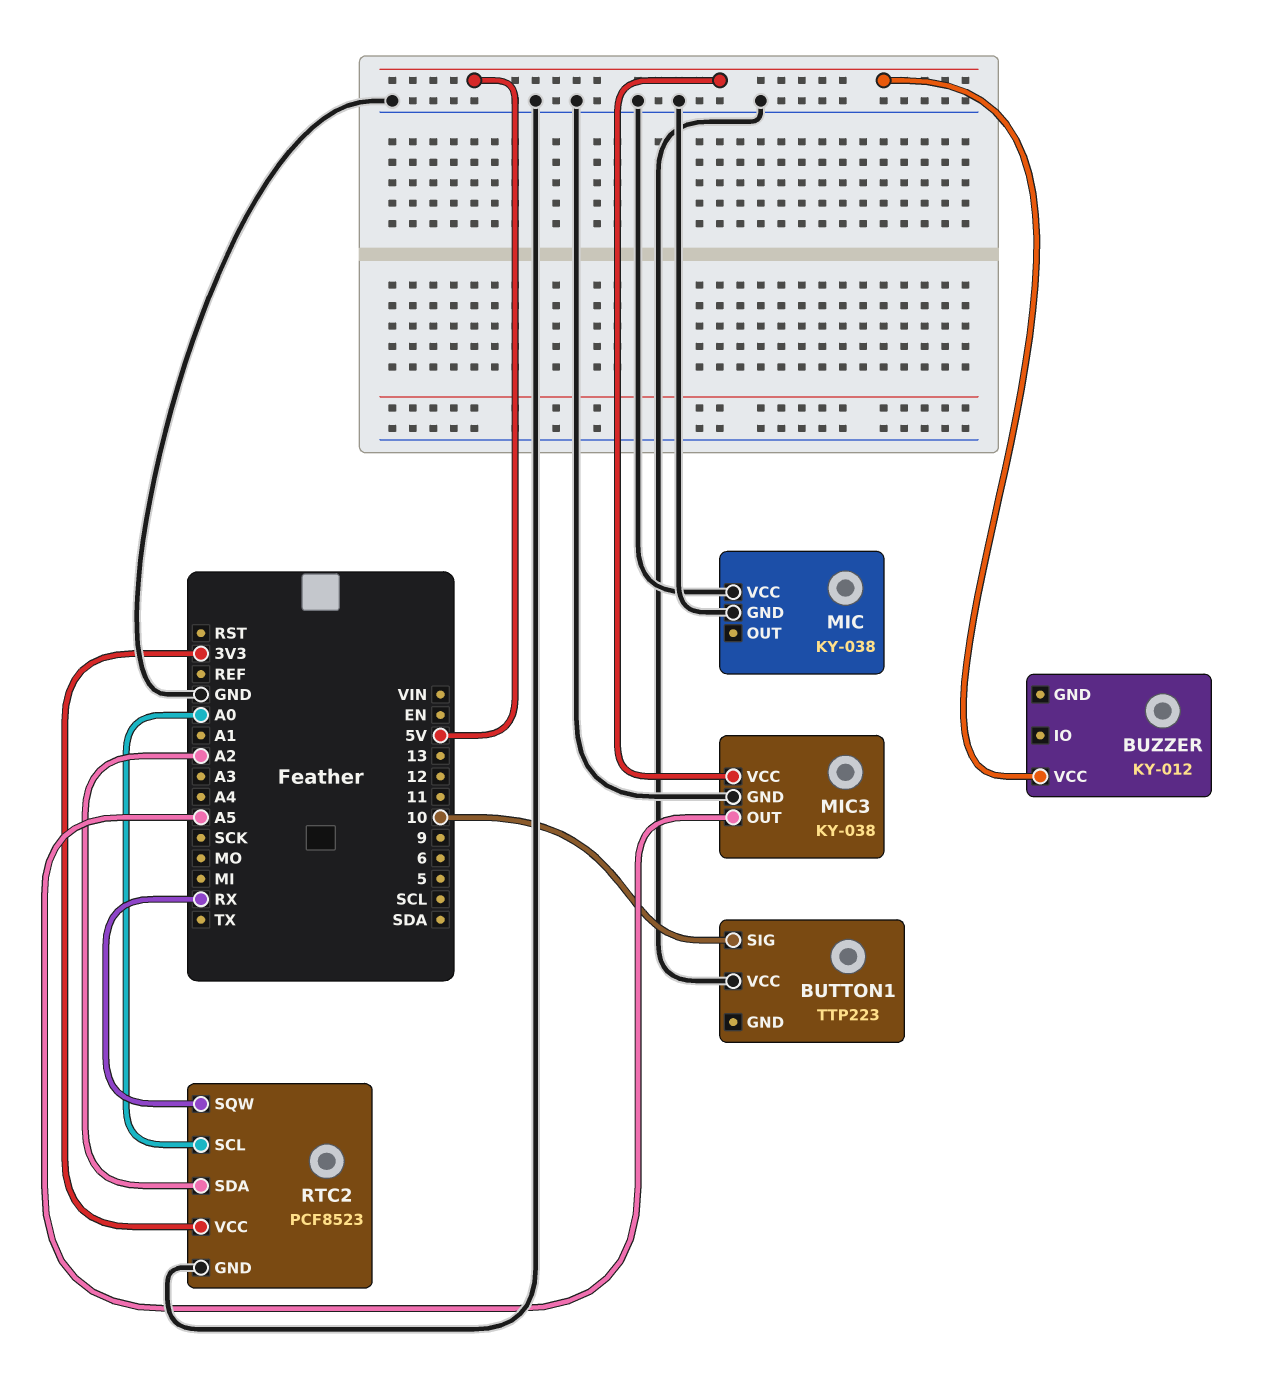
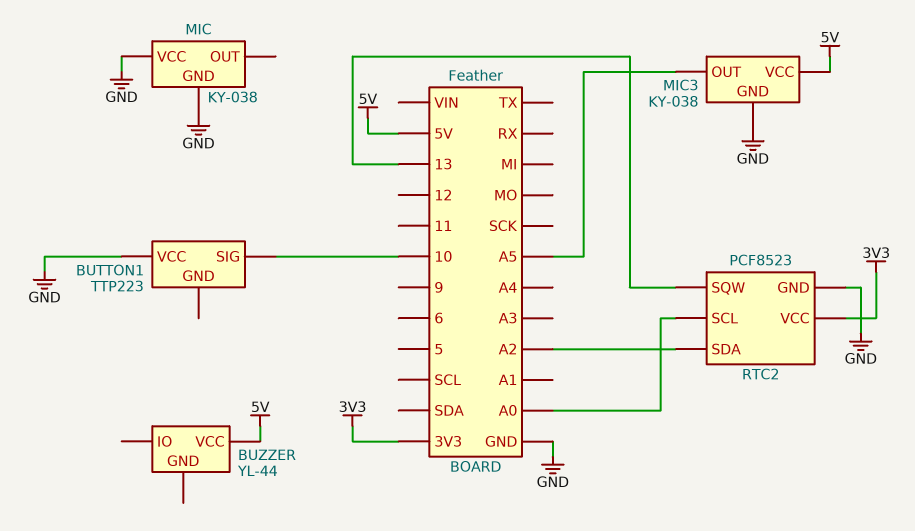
BUZZER: KY-012 -> YL-44
RTC2 pin SQW: RX -> 13

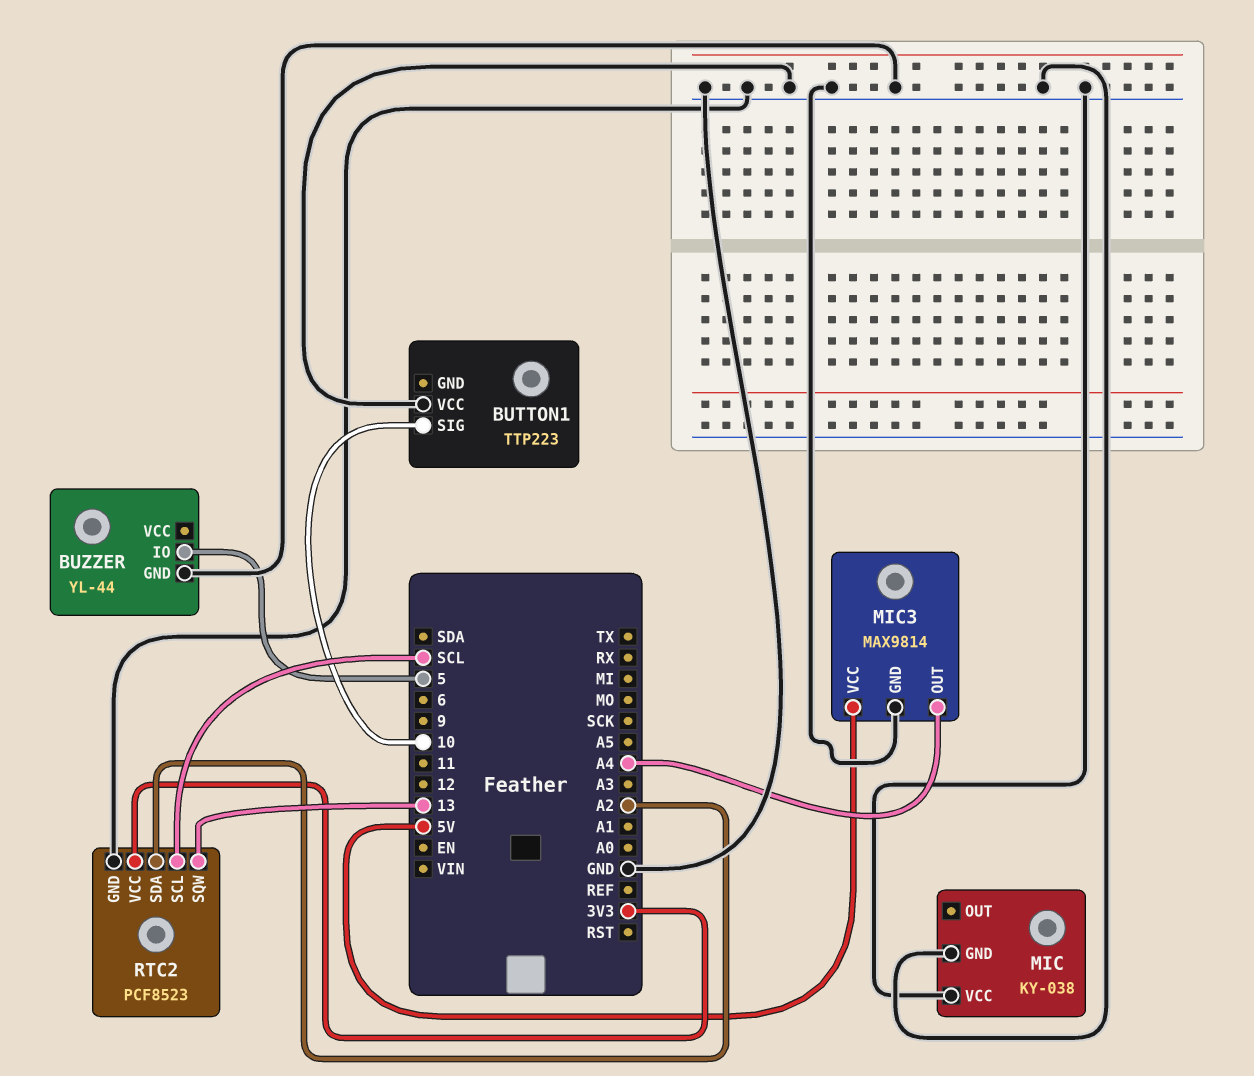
BUZZER pin GND: none -> GND
BUZZER pin IO: none -> 5
BUZZER pin VCC: 5V -> none
MIC3: KY-038 -> MAX9814
MIC3 pin OUT: A5 -> A4
RTC2 pin SCL: A0 -> SCL

